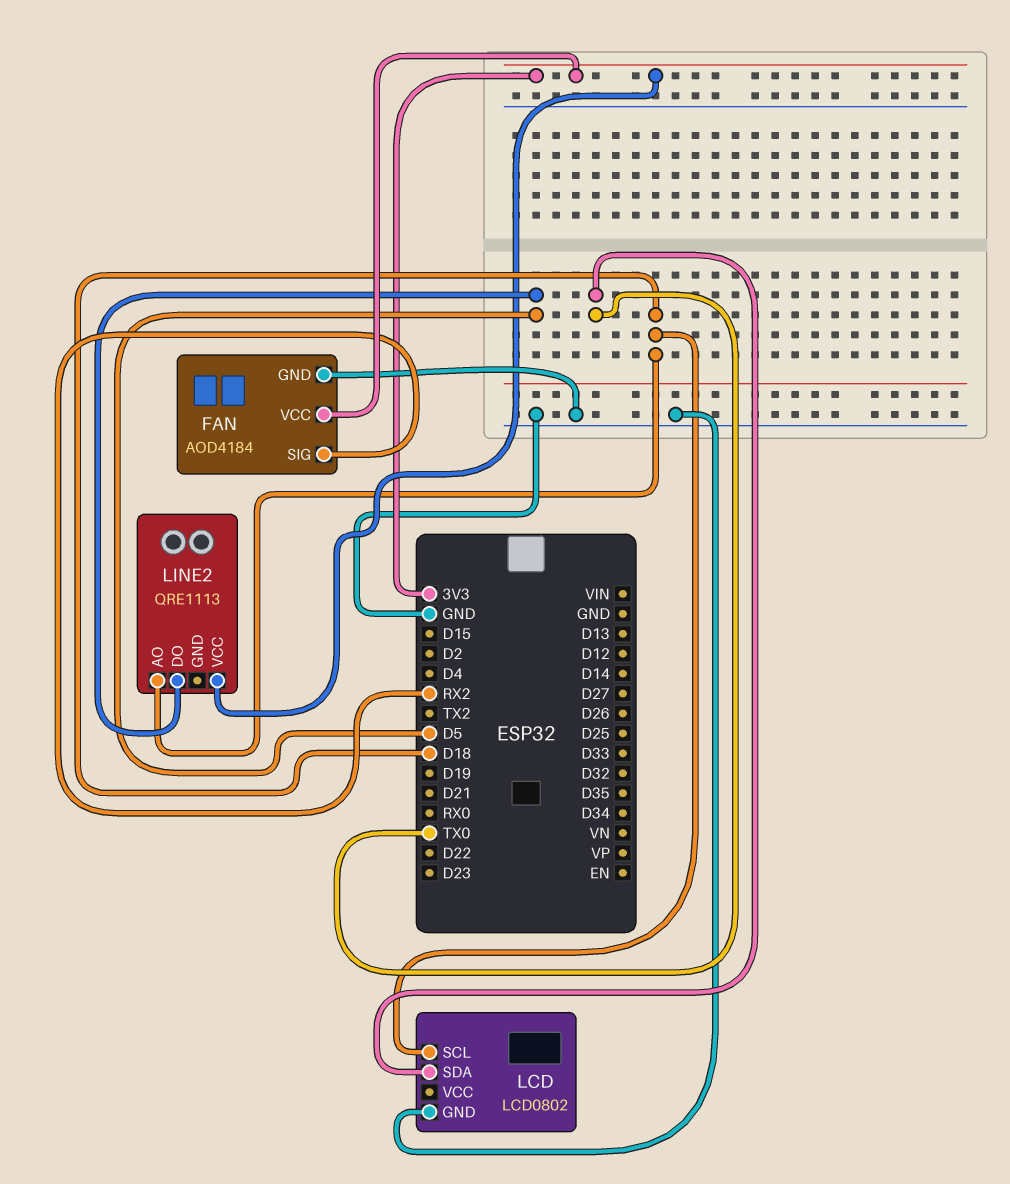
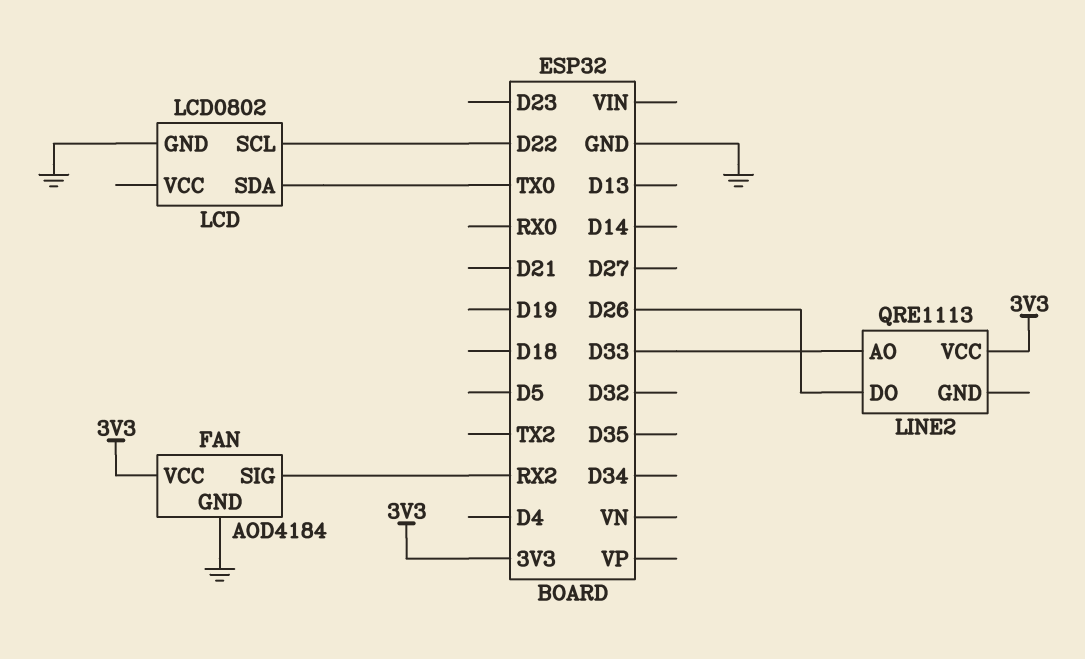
LCD pin SCL: D18 -> D22
LINE2 pin AO: D18 -> D33
LINE2 pin DO: D5 -> D26

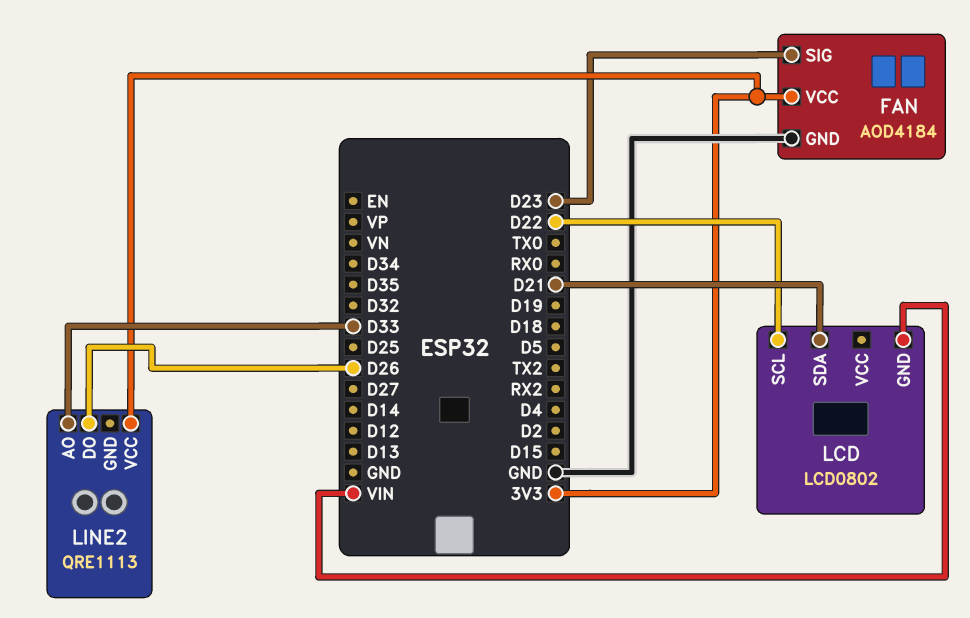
FAN pin SIG: RX2 -> D23
LCD pin GND: GND -> VIN
LCD pin SDA: TX0 -> D21

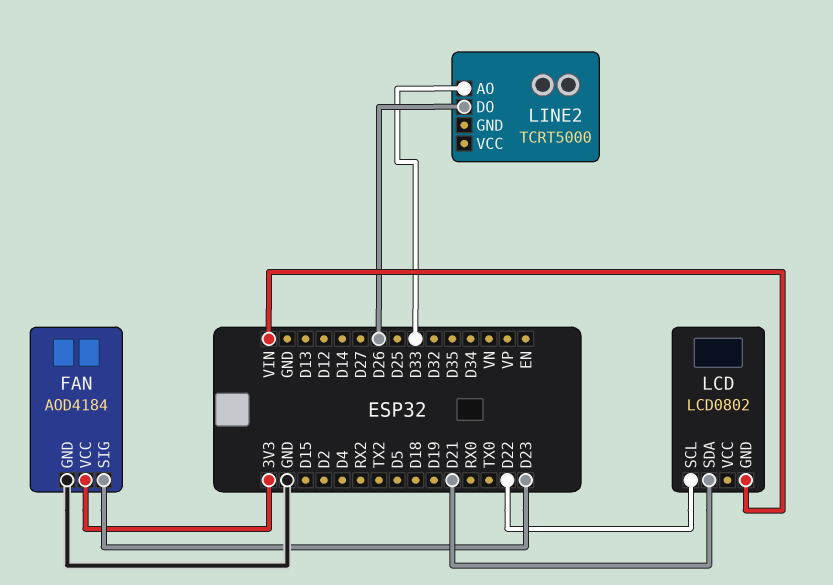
LINE2: QRE1113 -> TCRT5000
LINE2 pin VCC: 3V3 -> none

